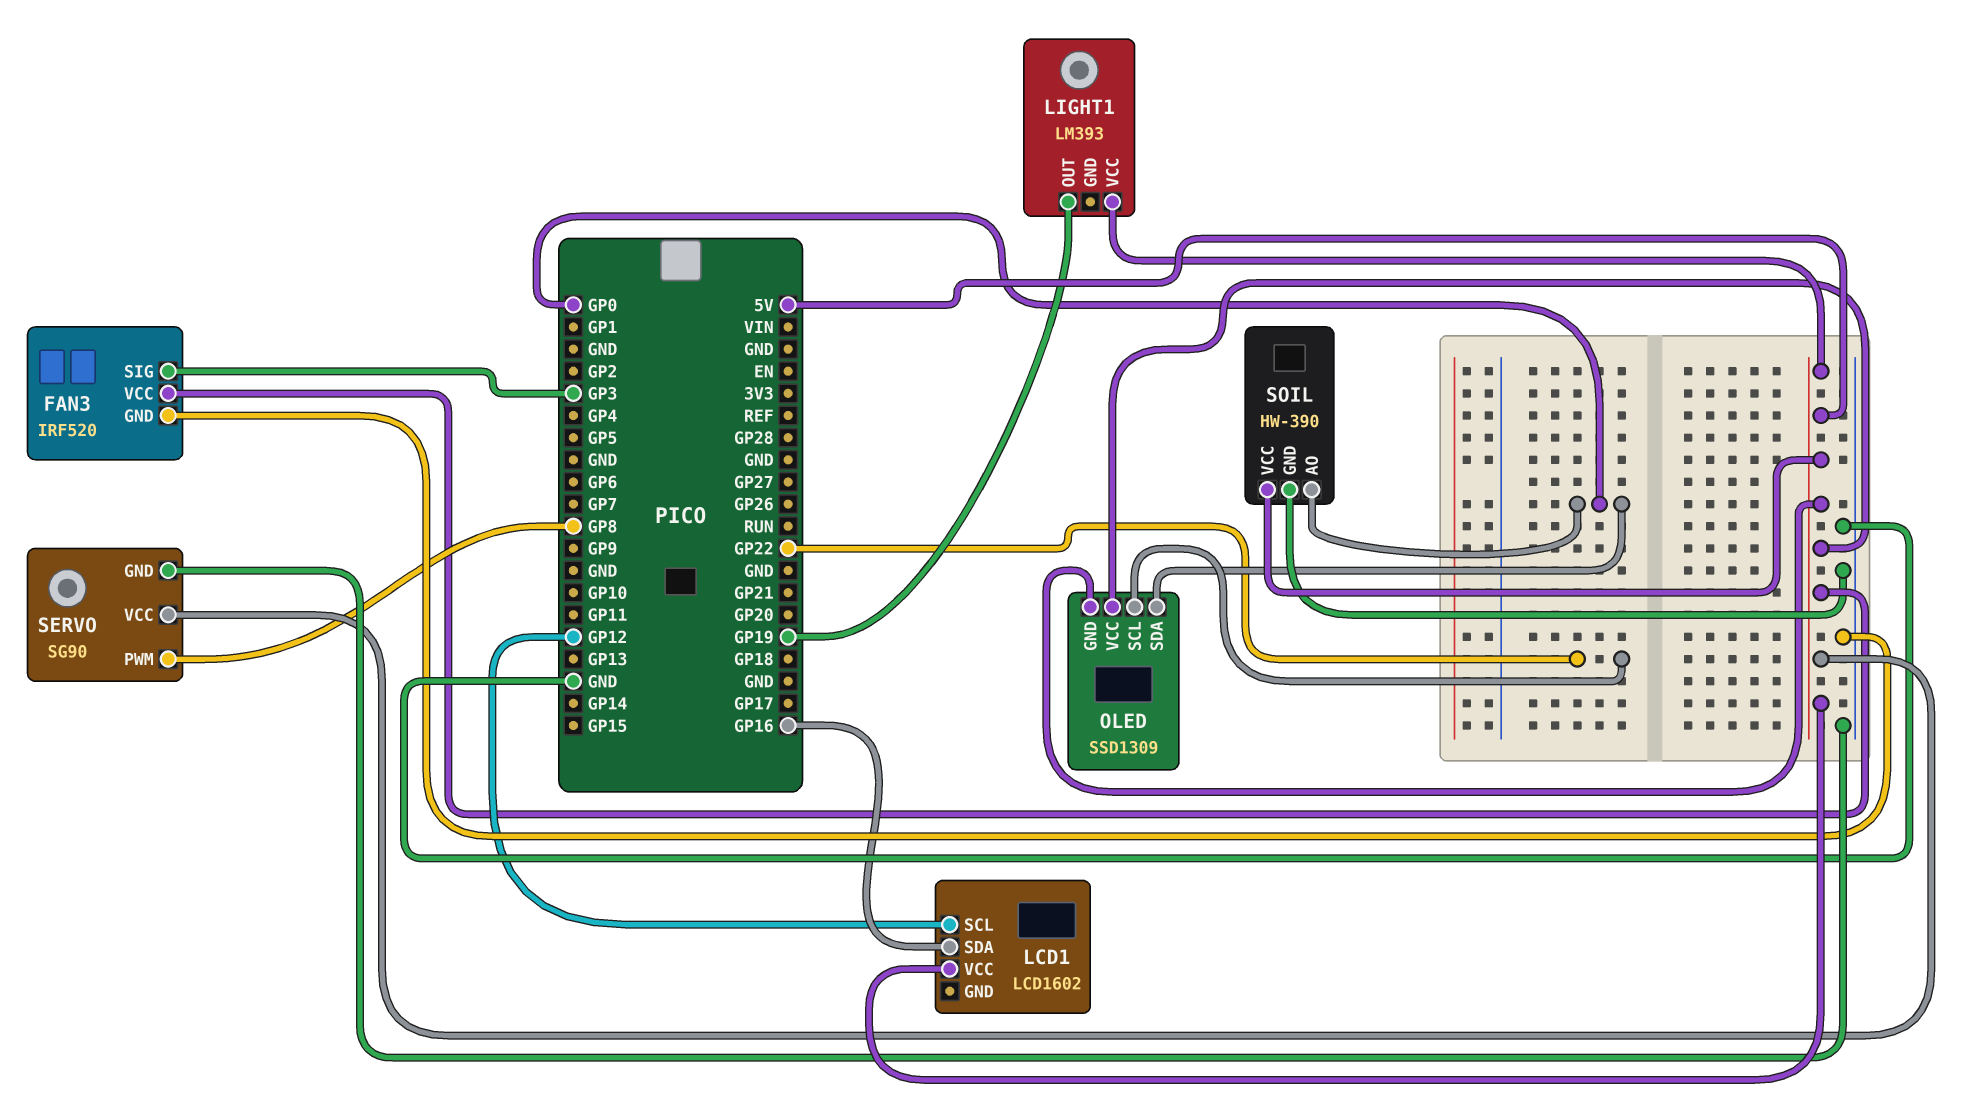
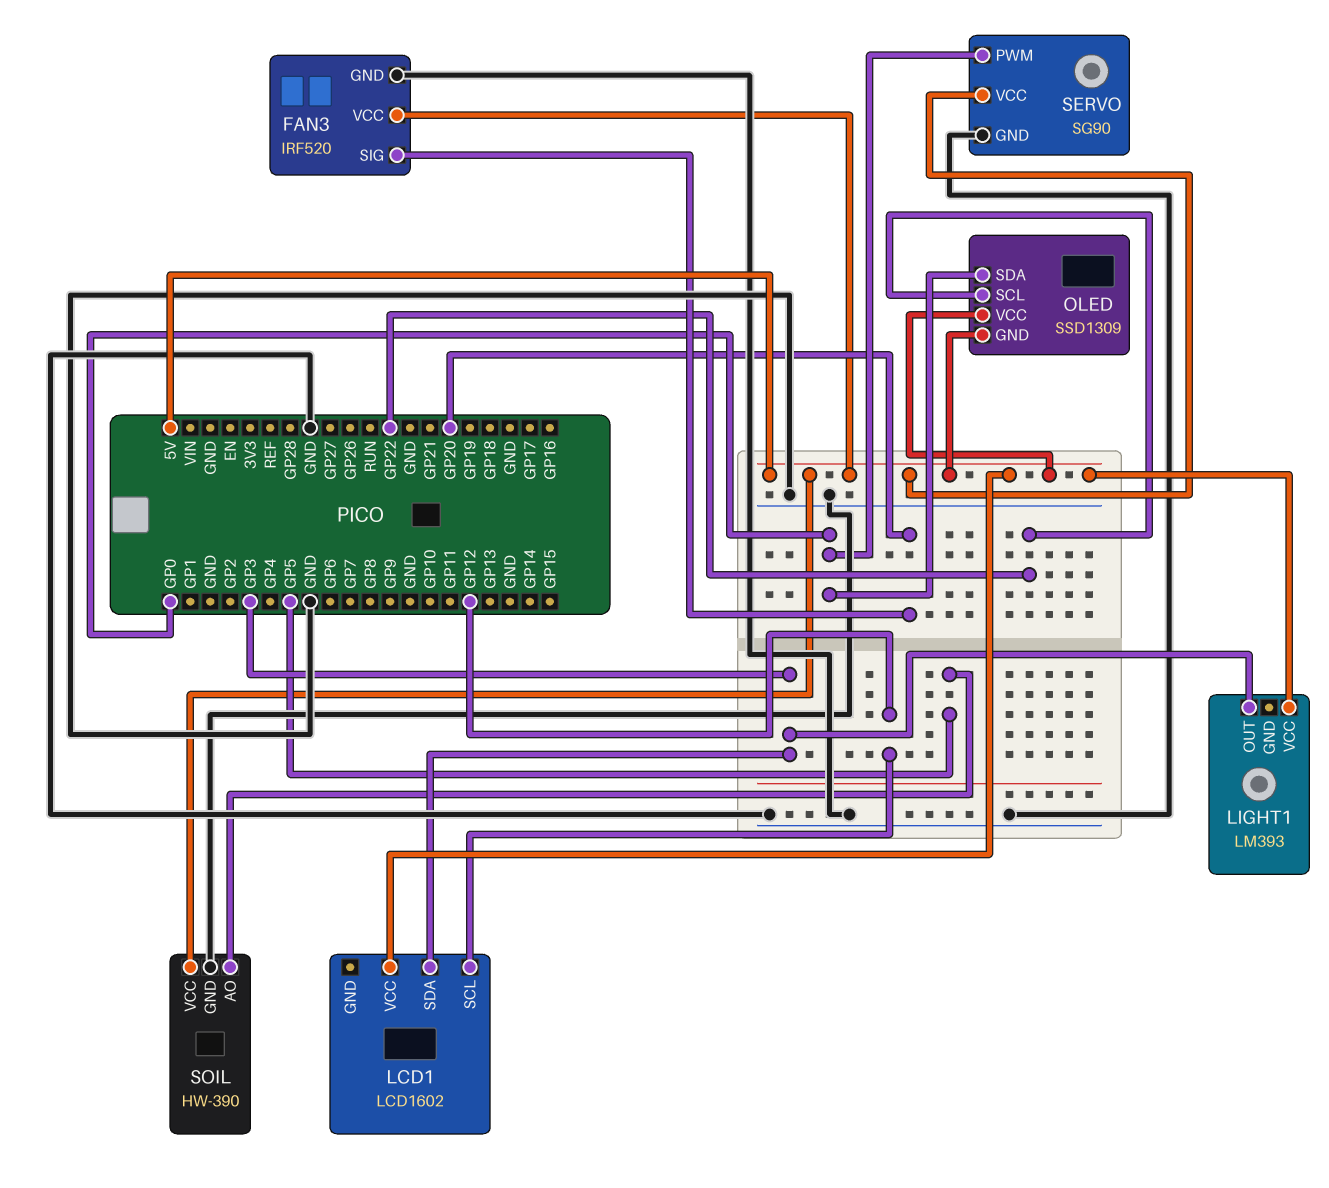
FAN3 pin SIG: GP3 -> GP20
LCD1 pin SDA: GP16 -> GP3
LIGHT1 pin OUT: GP19 -> GP3
SERVO pin PWM: GP8 -> GP0
SOIL pin AO: GP0 -> GP5

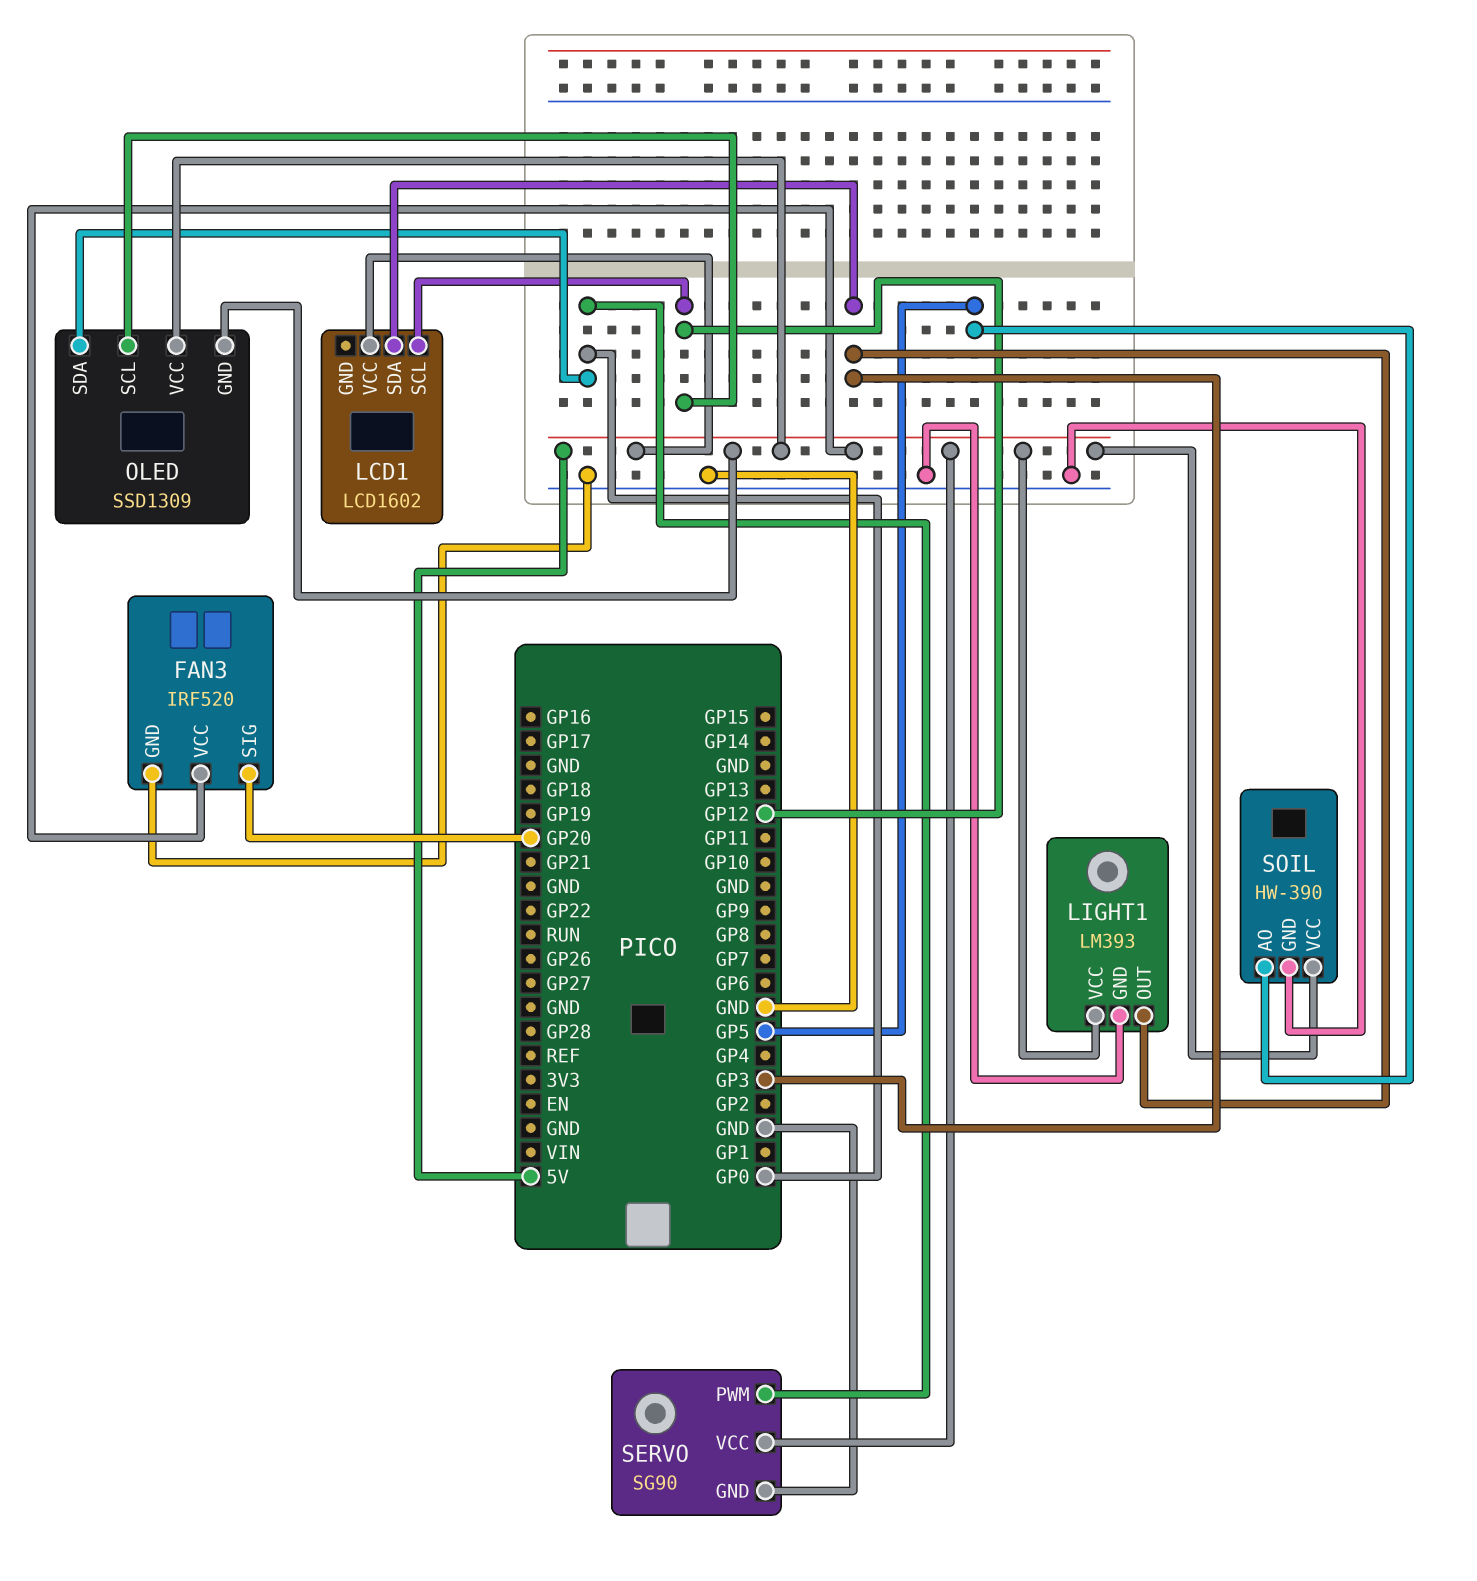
LIGHT1 pin GND: none -> GND
OLED pin SCL: GP22 -> GP12

